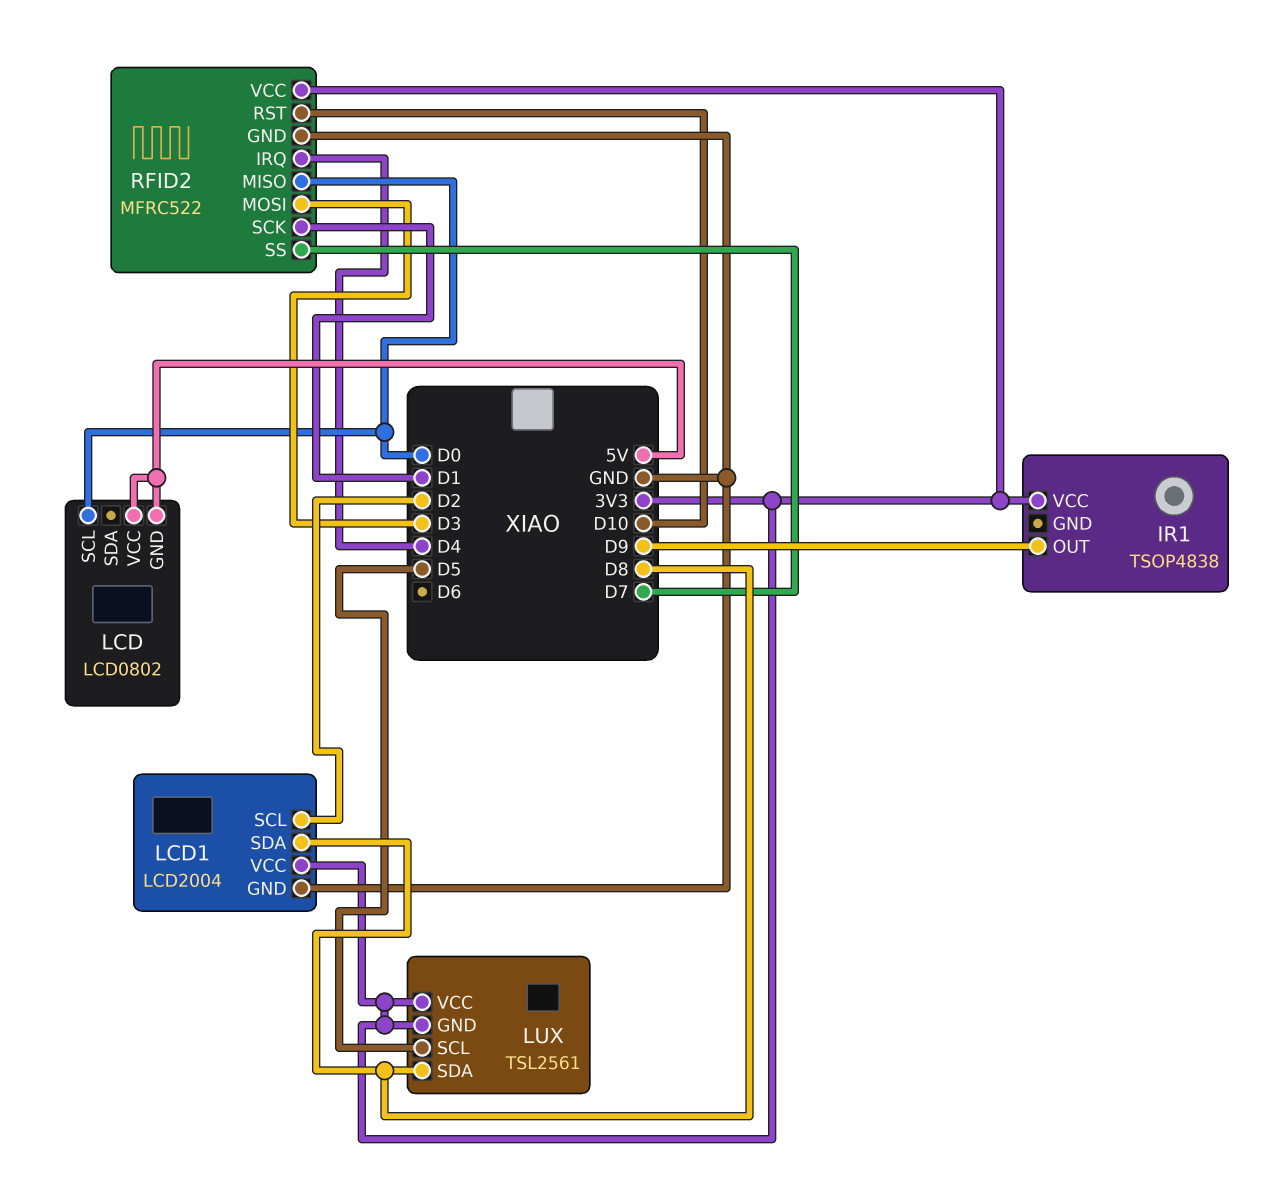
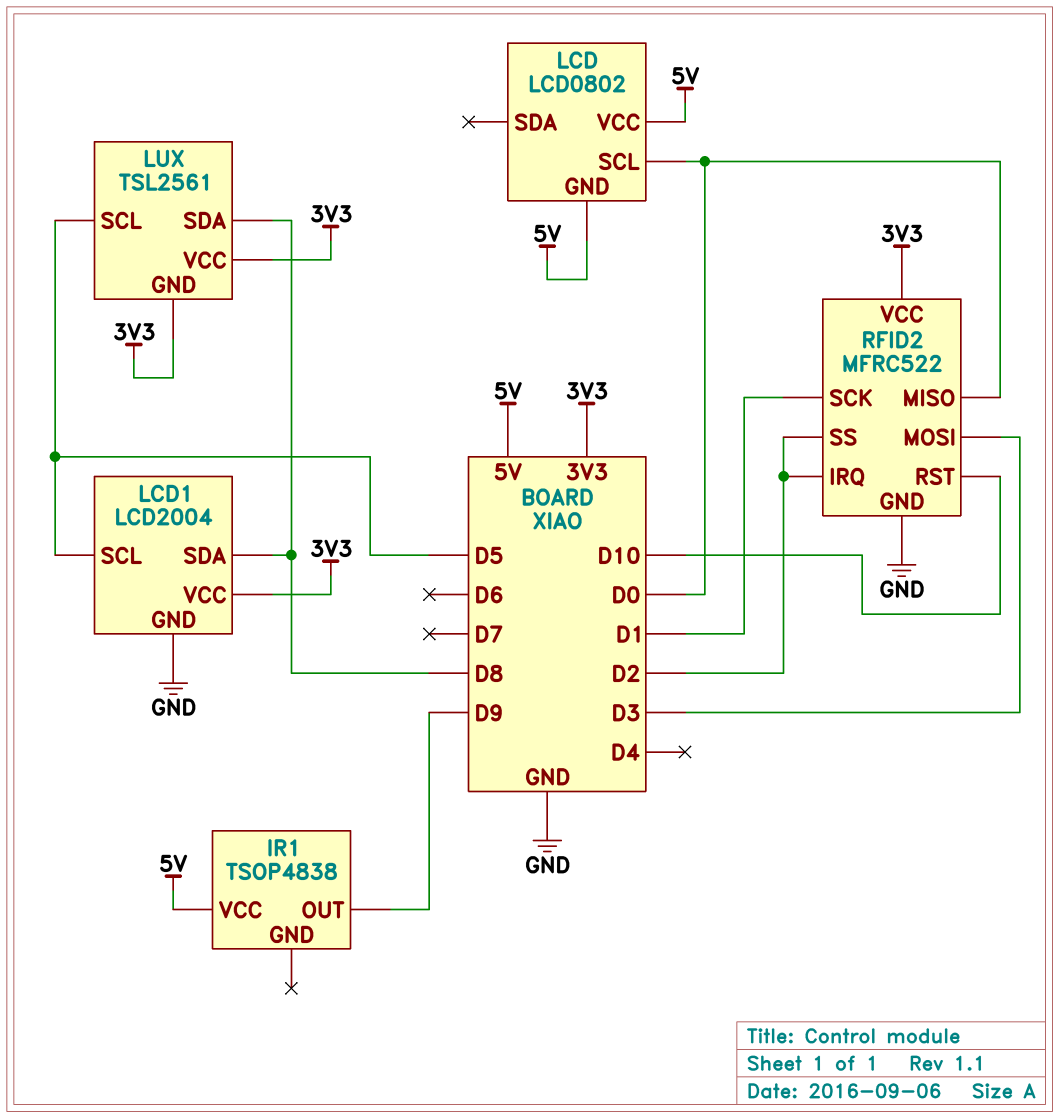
IR1 pin VCC: 3V3 -> 5V
LCD1 pin SCL: D2 -> D5
RFID2 pin IRQ: D4 -> D2
RFID2 pin SS: D7 -> D2

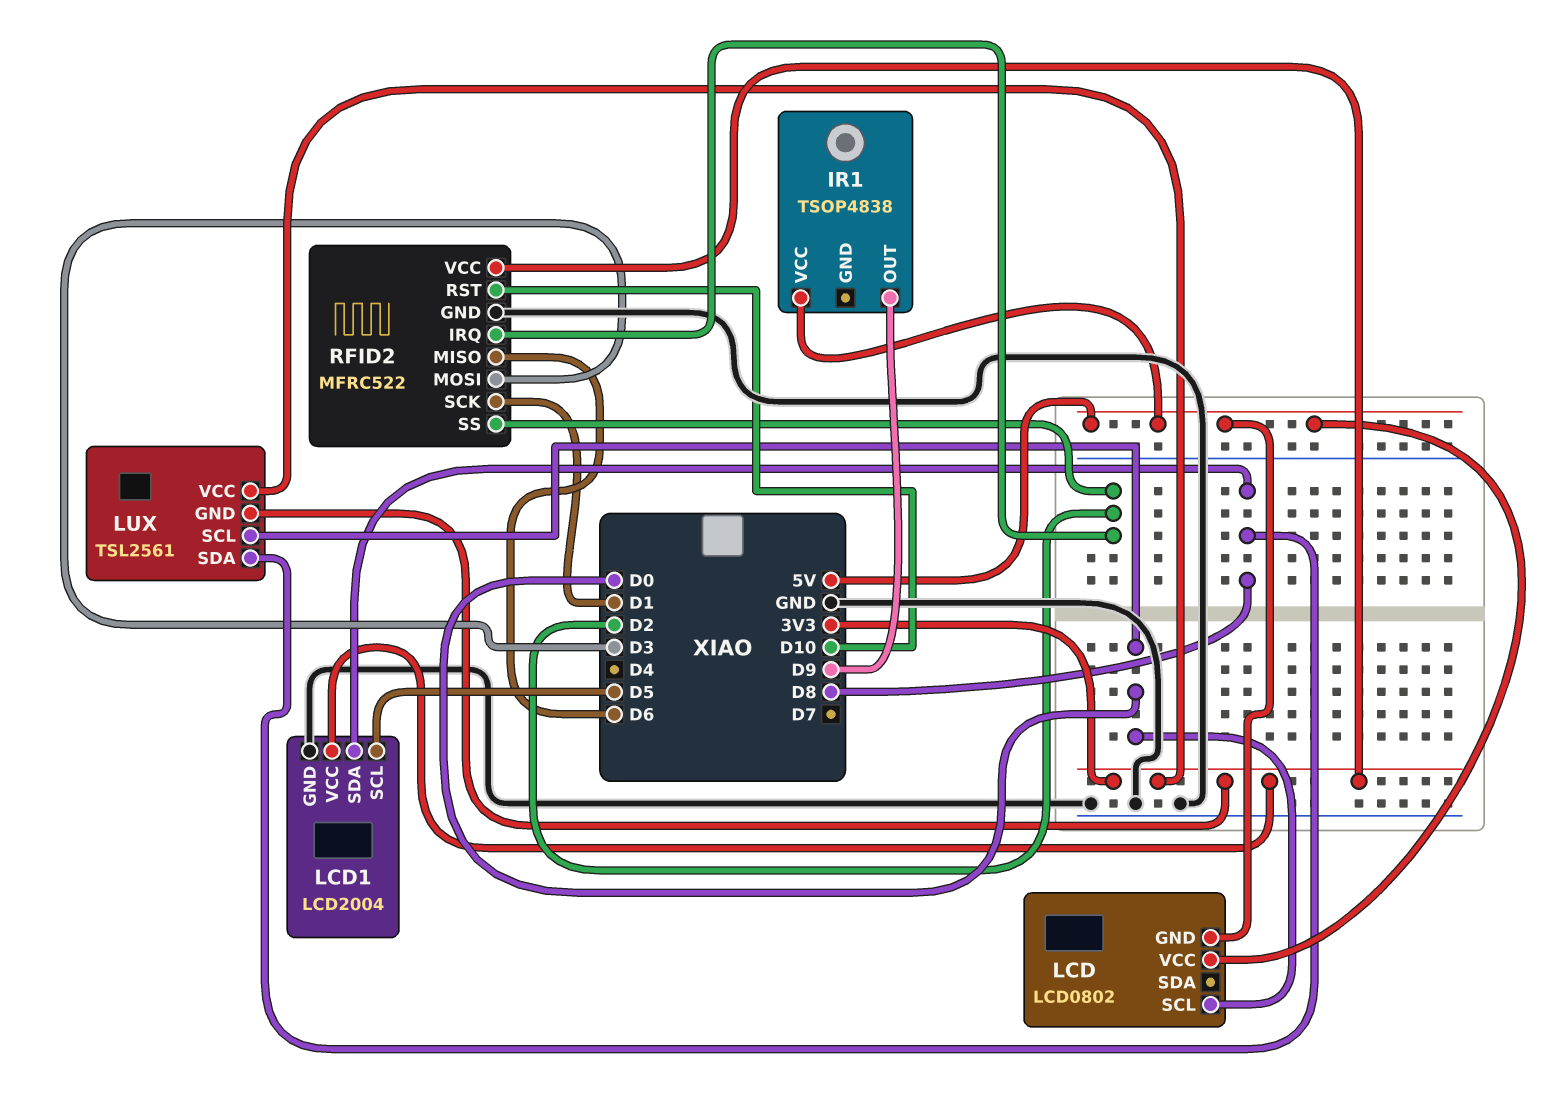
LUX pin SCL: D5 -> D0
RFID2 pin MISO: D0 -> D6

